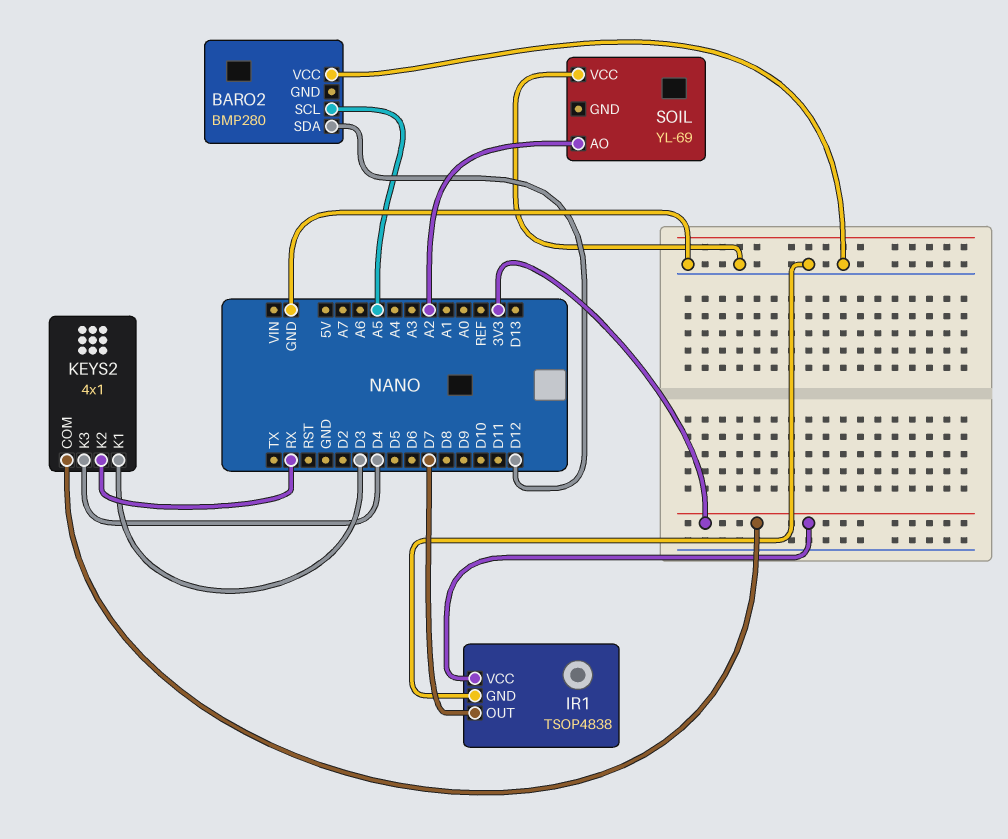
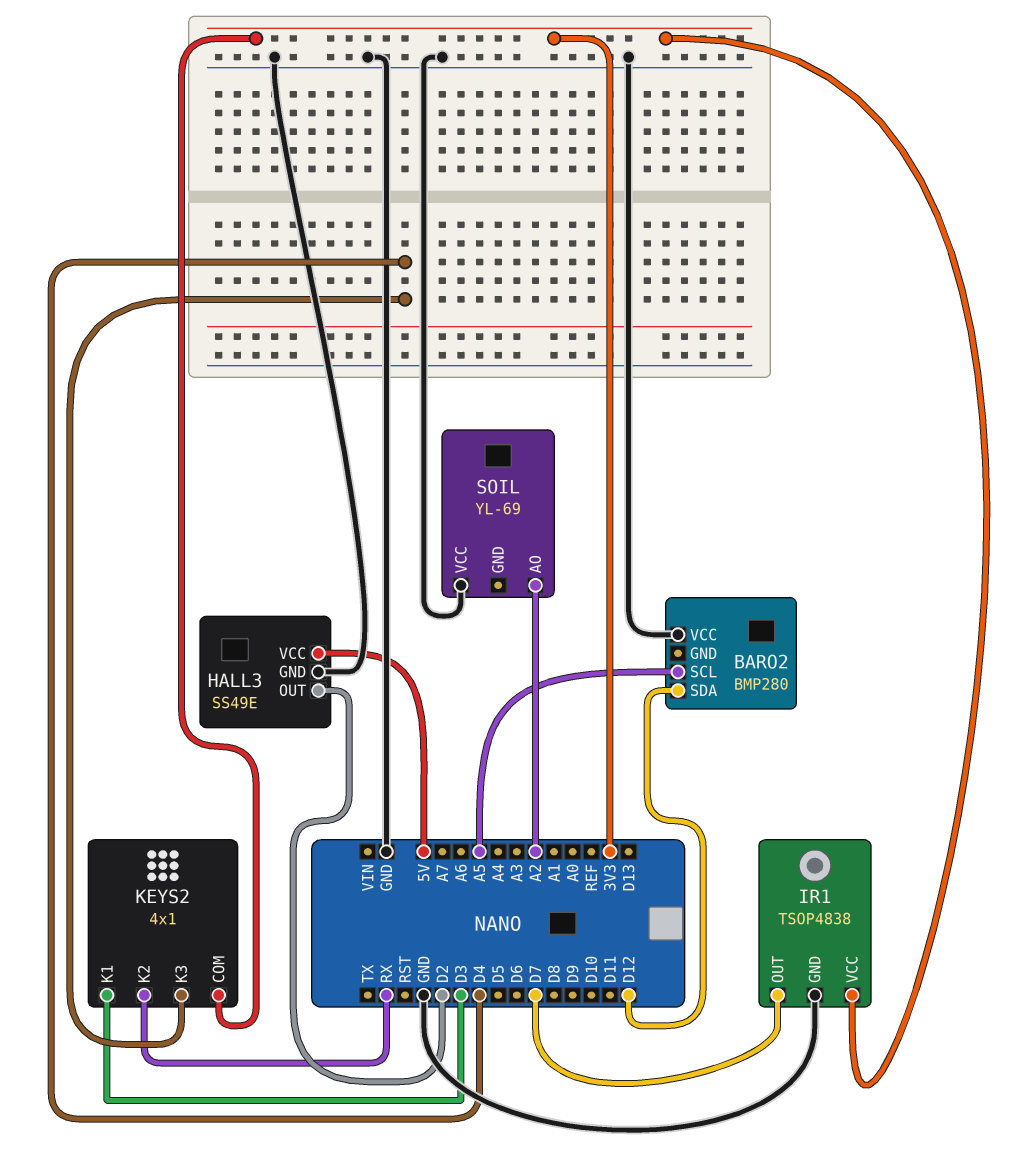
HALL3: none -> SS49E
HALL3 pin GND: none -> GND
HALL3 pin OUT: none -> D2
HALL3 pin VCC: none -> 5V

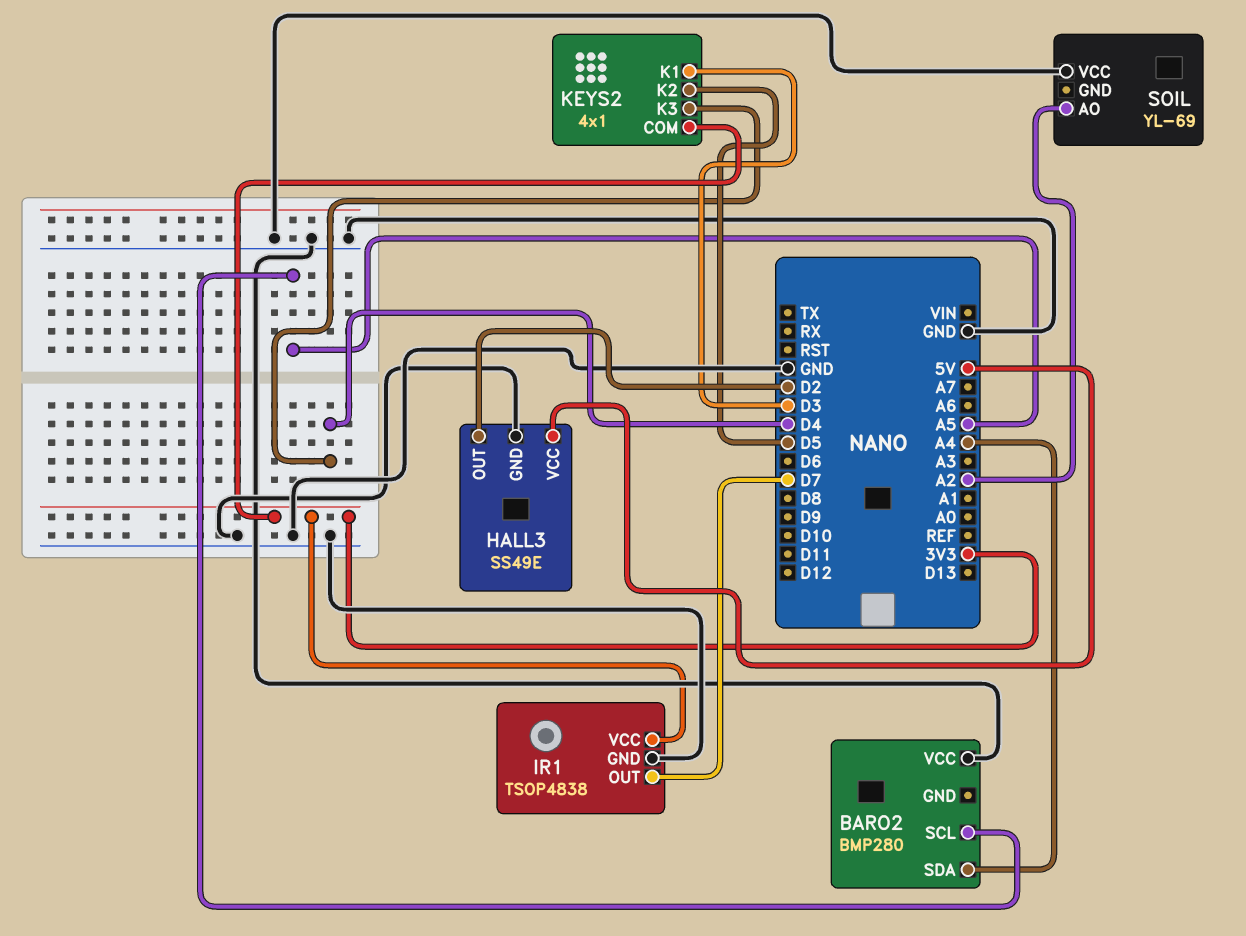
BARO2 pin SDA: D12 -> A4
KEYS2 pin K2: RX -> D5

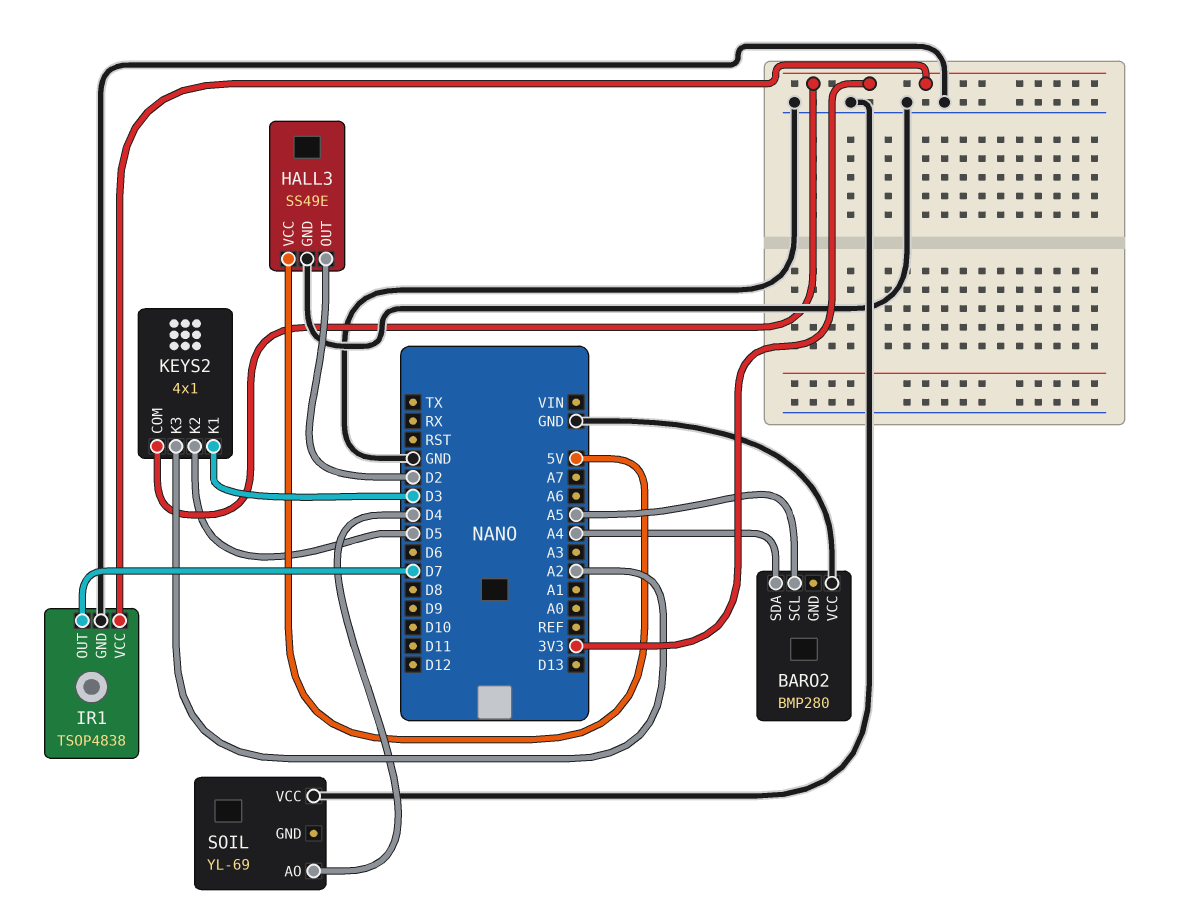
KEYS2 pin K3: D4 -> A2
SOIL pin AO: A2 -> D4

